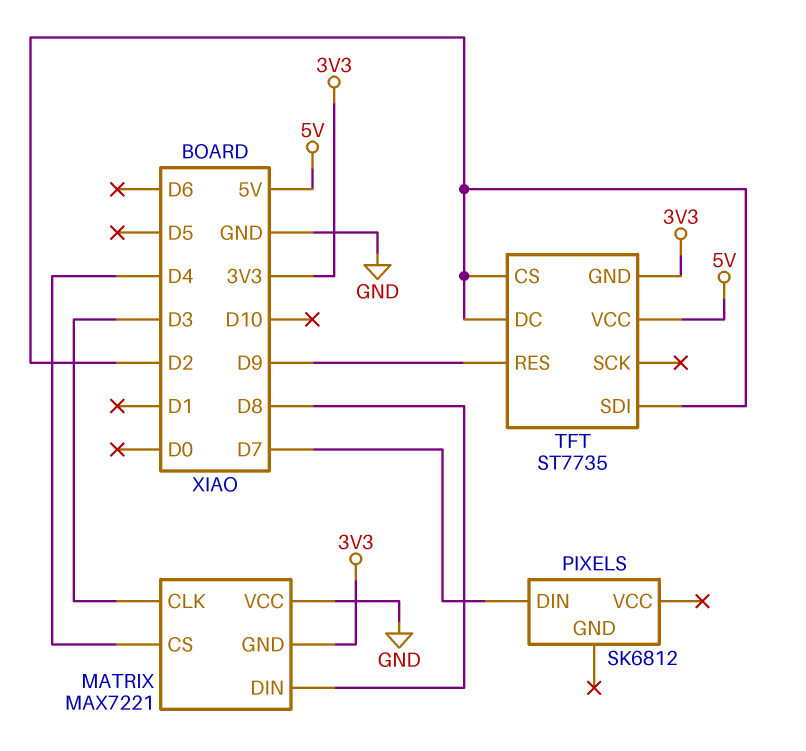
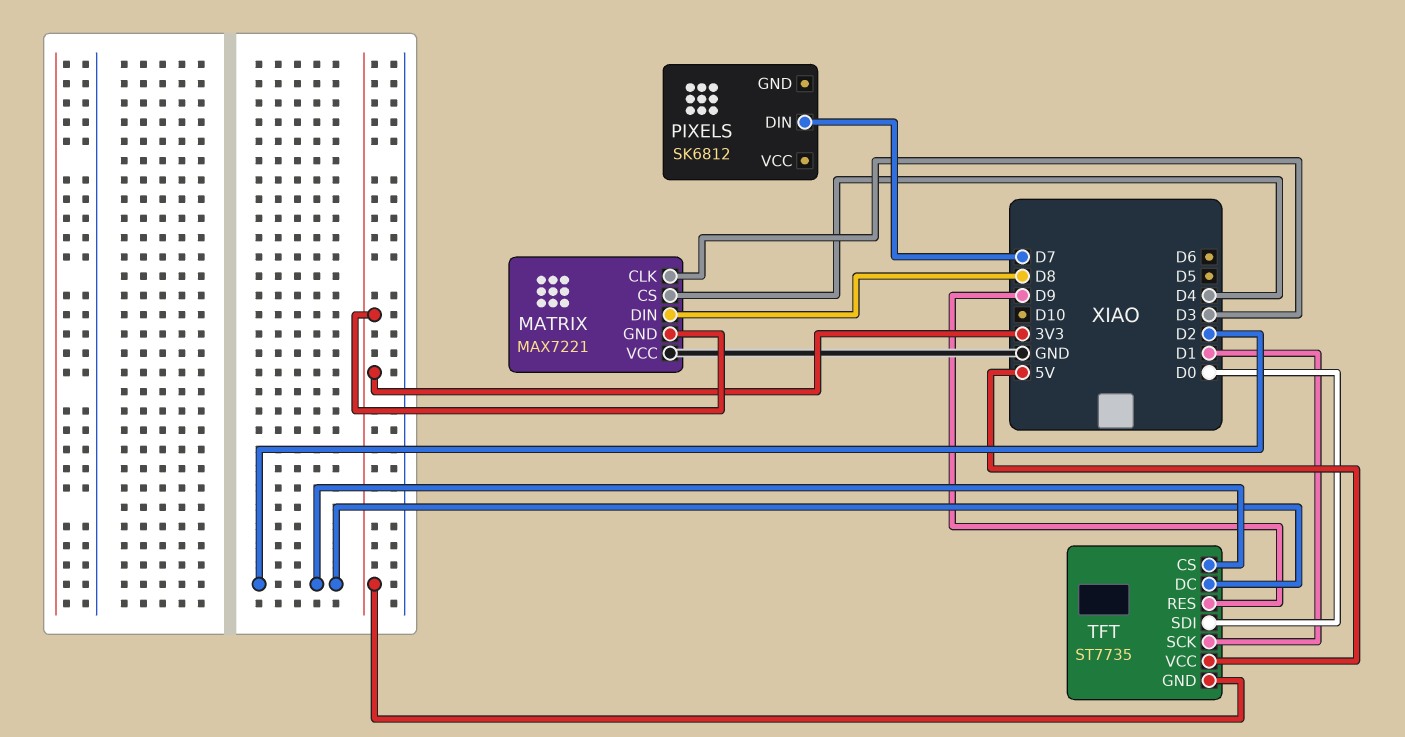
TFT pin SCK: none -> D1
TFT pin SDI: D2 -> D0

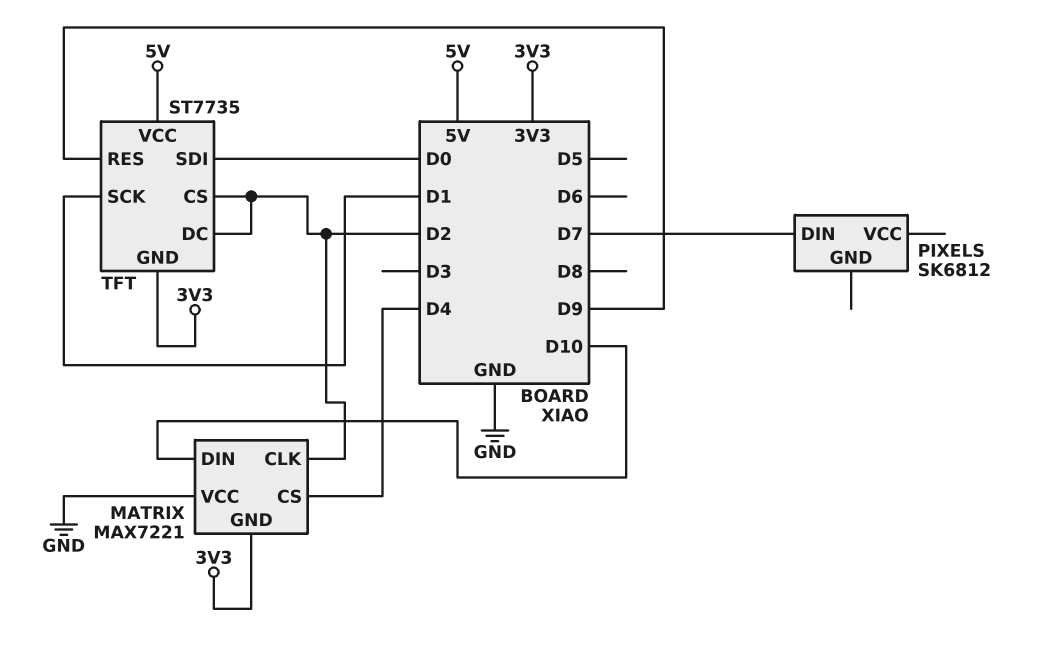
MATRIX pin CLK: D3 -> D2
MATRIX pin DIN: D8 -> D10

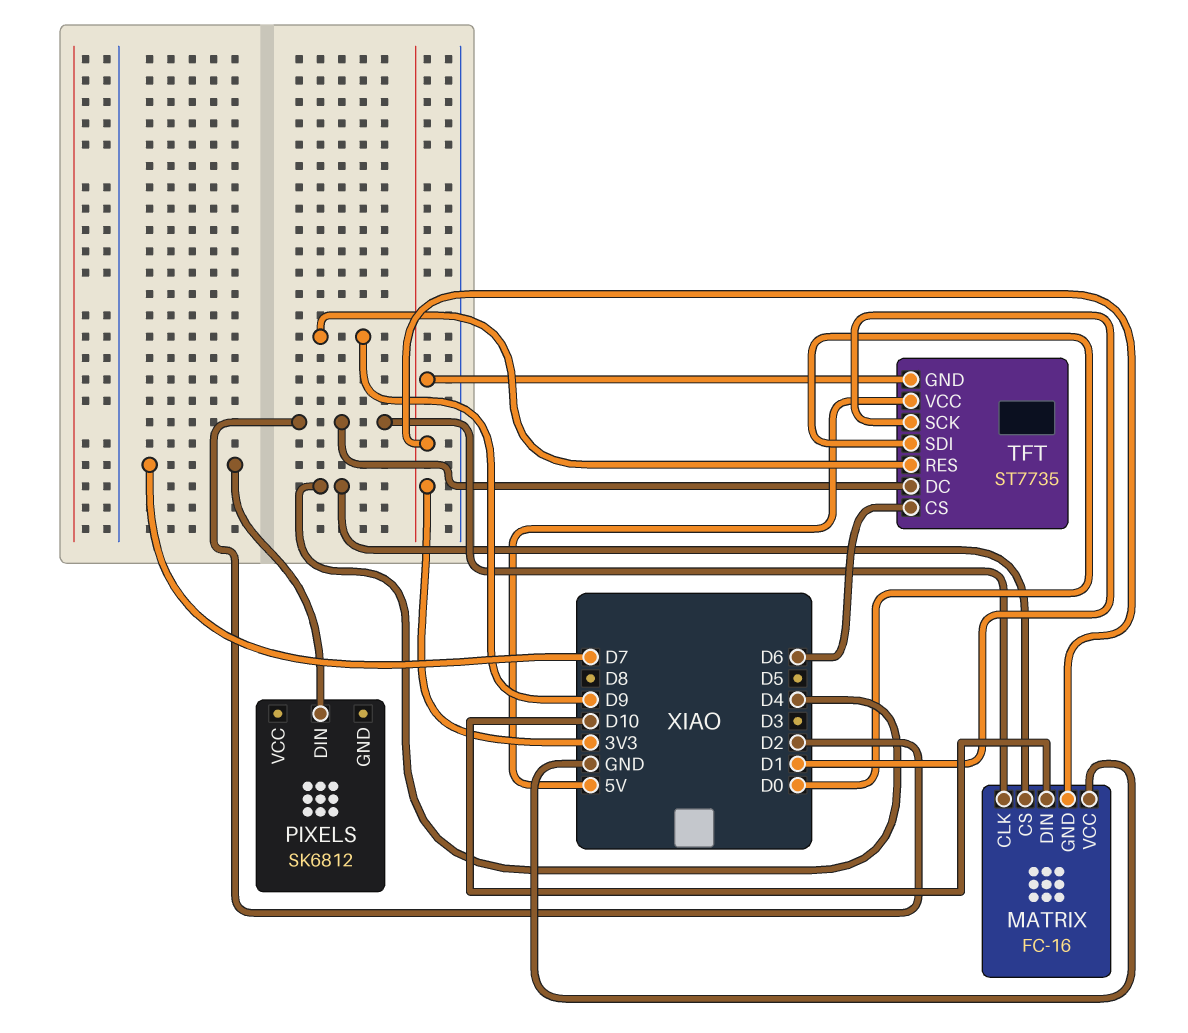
MATRIX: MAX7221 -> FC-16
TFT pin CS: D2 -> D6

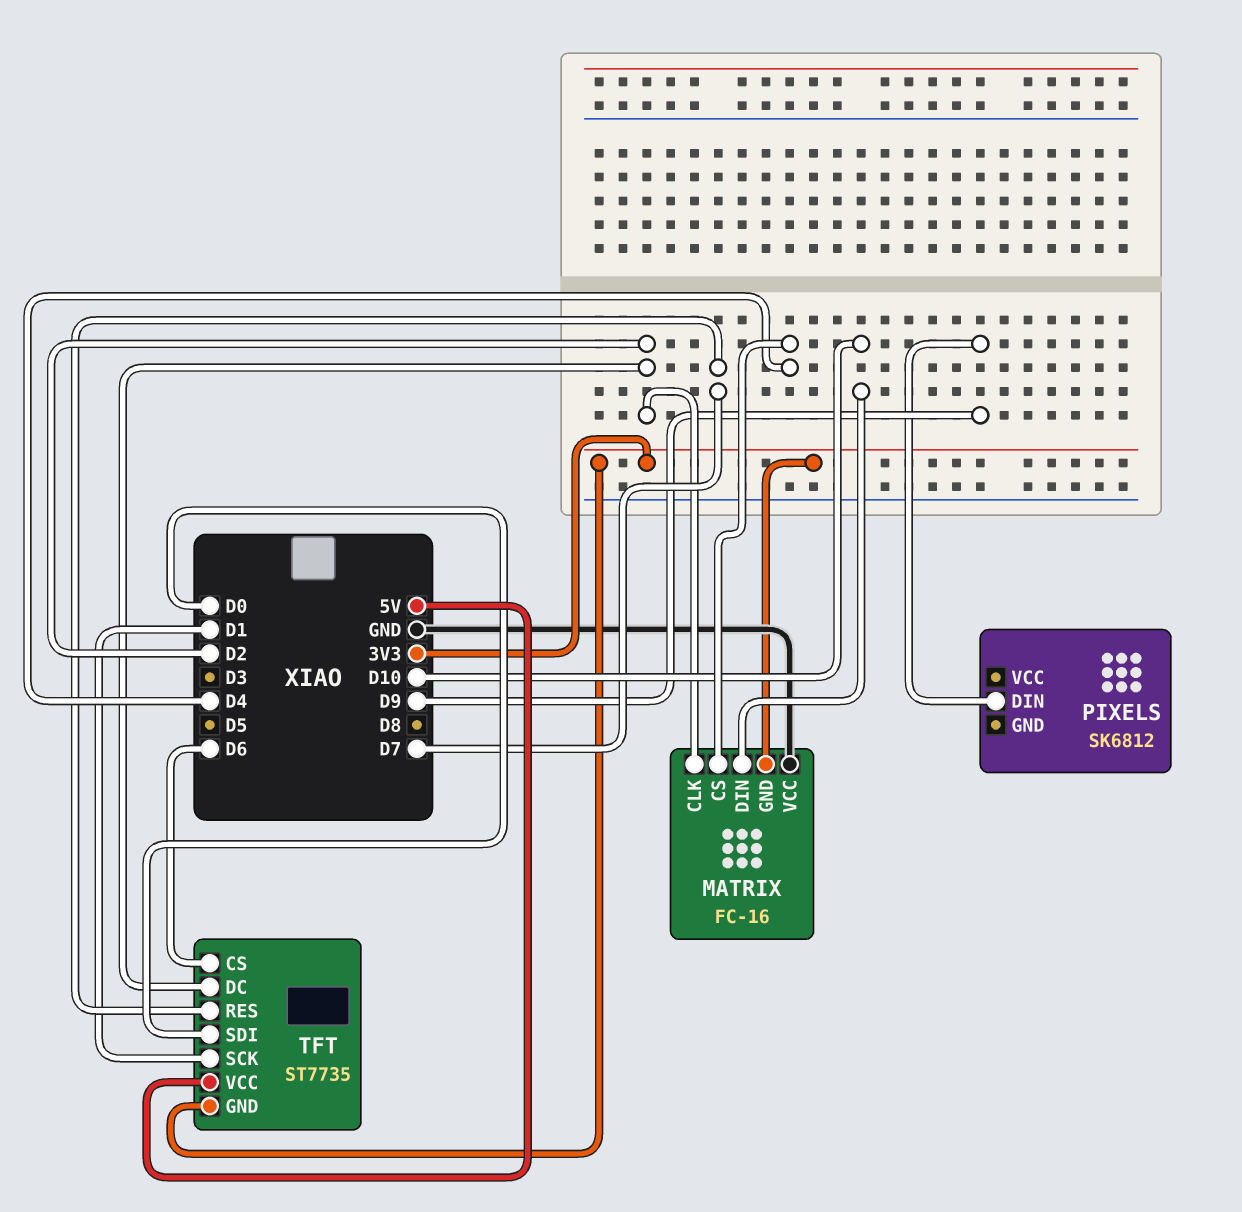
PIXELS pin DIN: D7 -> D9
TFT pin RES: D9 -> D7

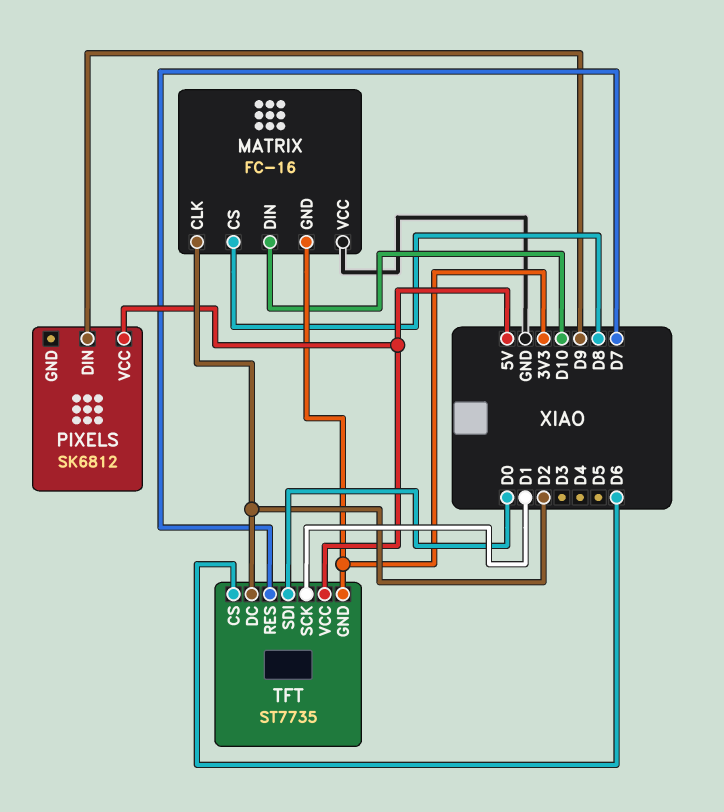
MATRIX pin CS: D4 -> D8
PIXELS pin VCC: none -> 5V

